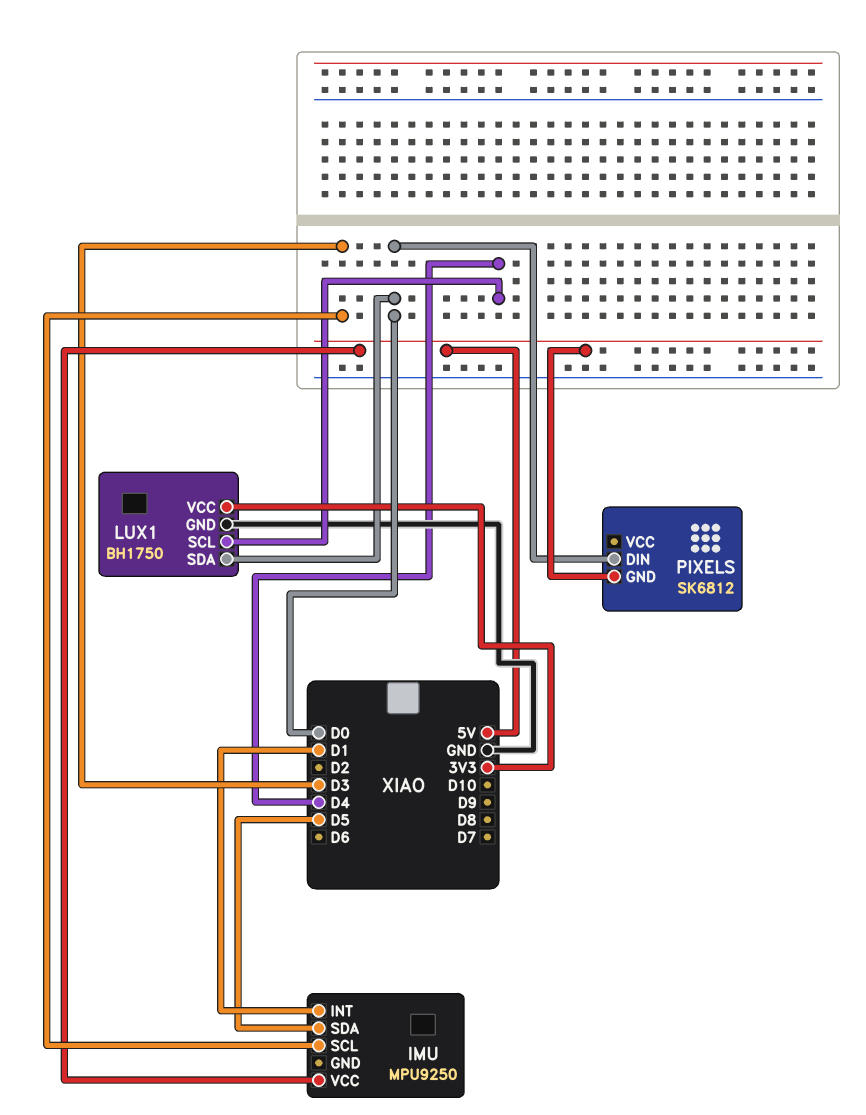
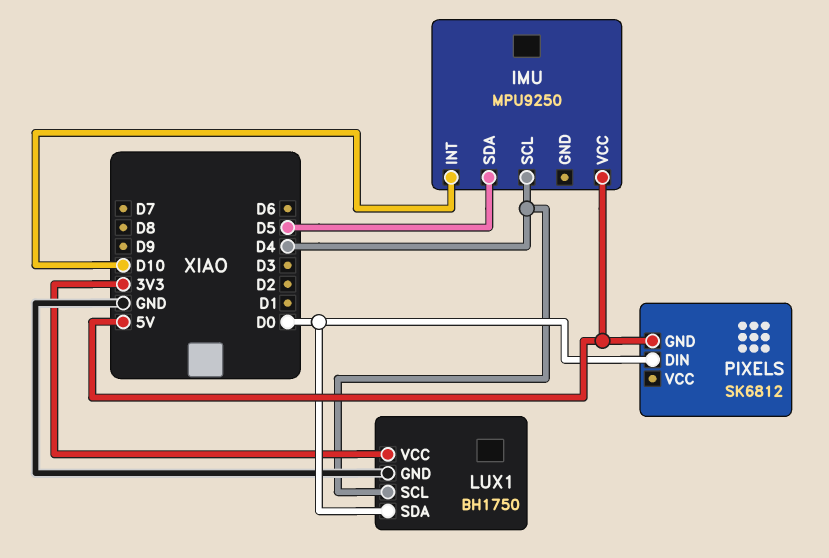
IMU pin INT: D1 -> D10
IMU pin SCL: D3 -> D4

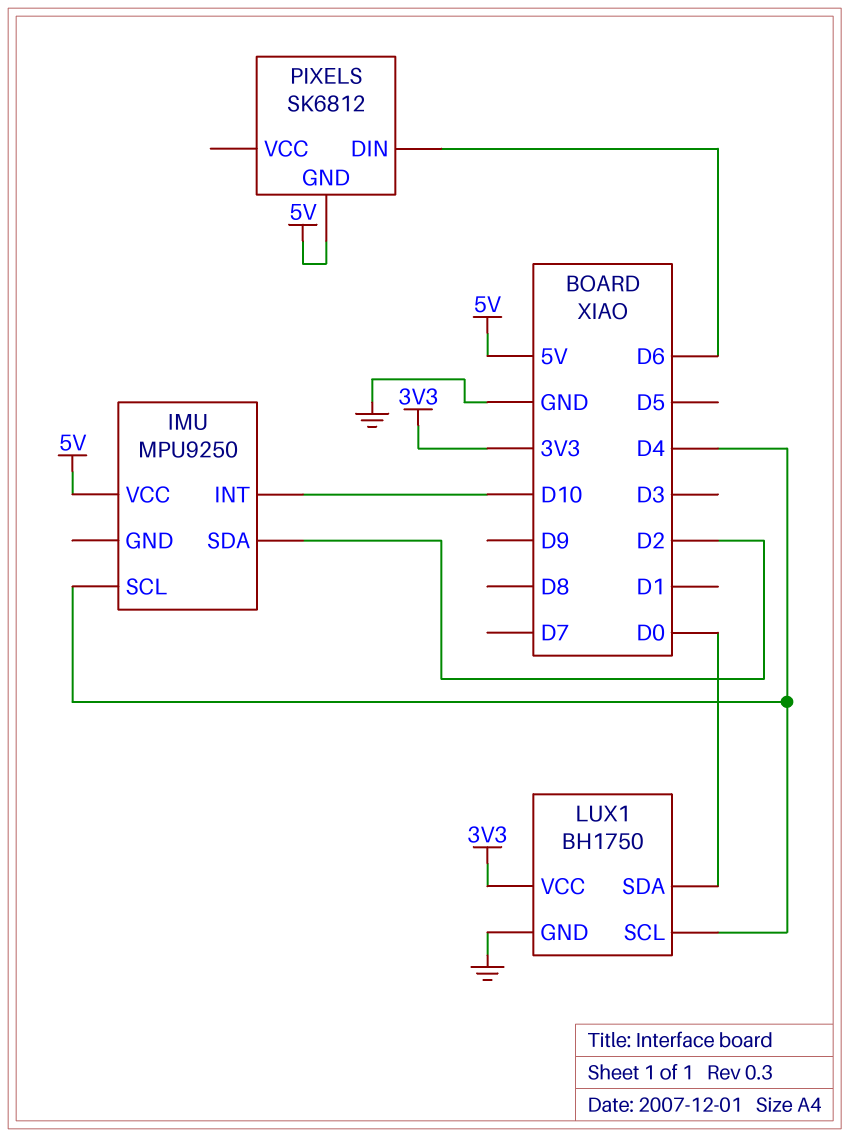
IMU pin SDA: D5 -> D2
PIXELS pin DIN: D0 -> D6

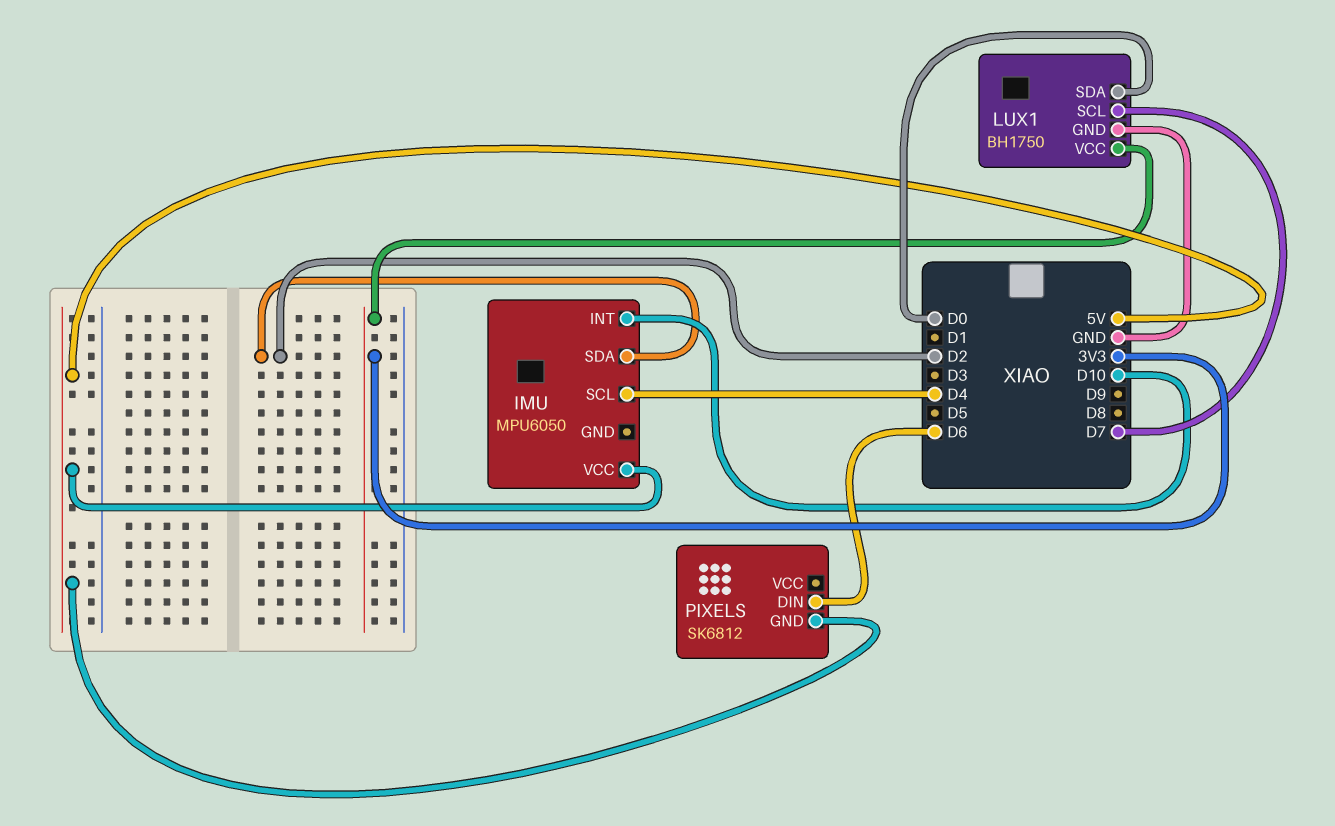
IMU: MPU9250 -> MPU6050
LUX1 pin SCL: D4 -> D7

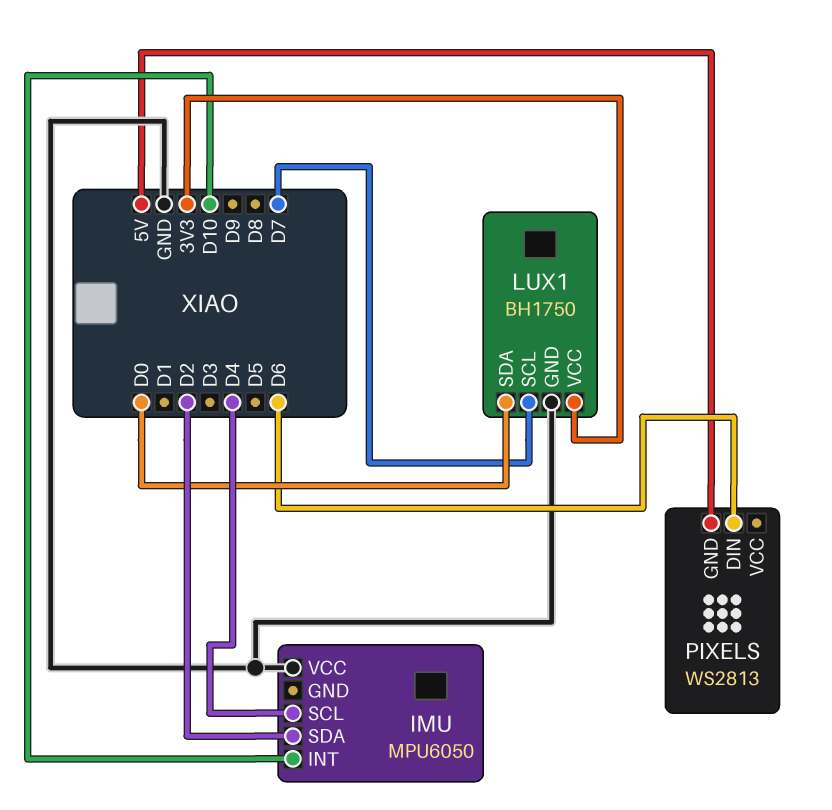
IMU pin VCC: 5V -> GND
PIXELS: SK6812 -> WS2813

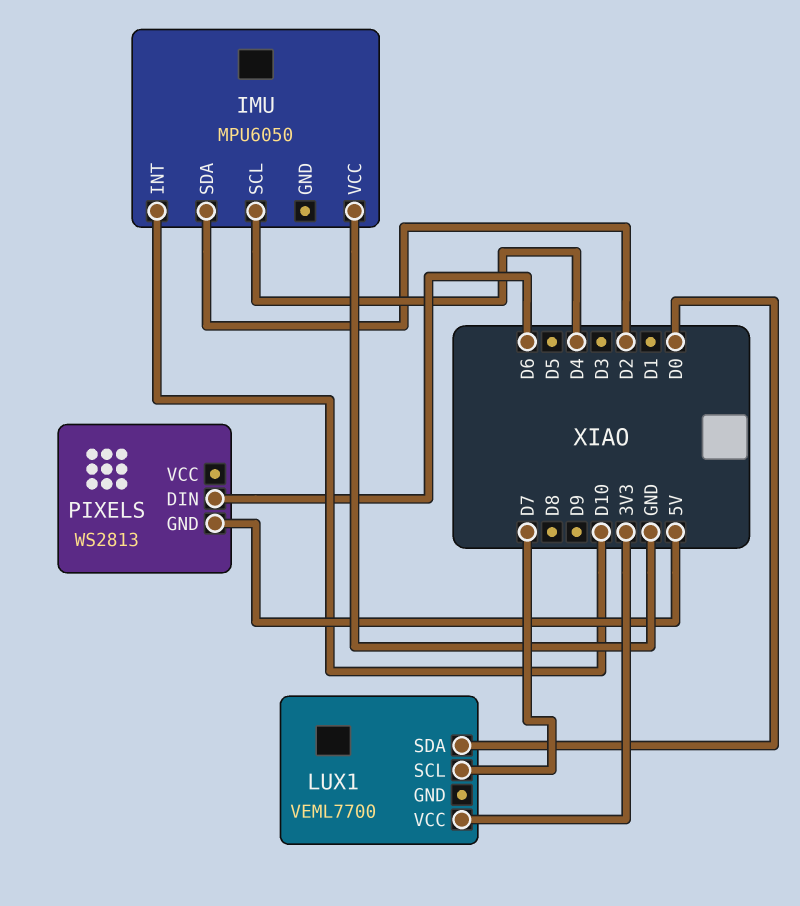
LUX1: BH1750 -> VEML7700
LUX1 pin GND: GND -> none

